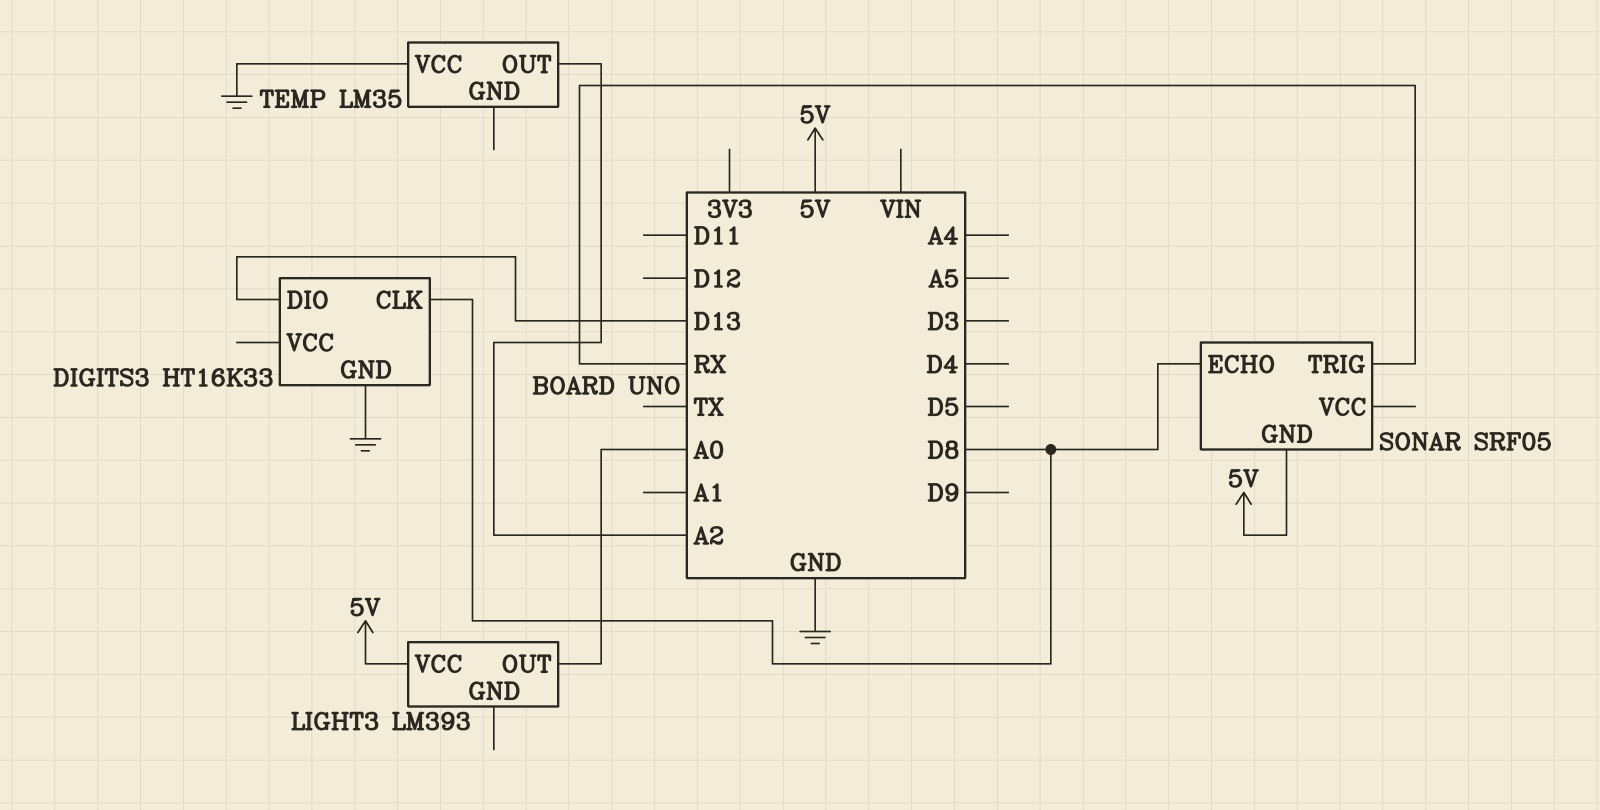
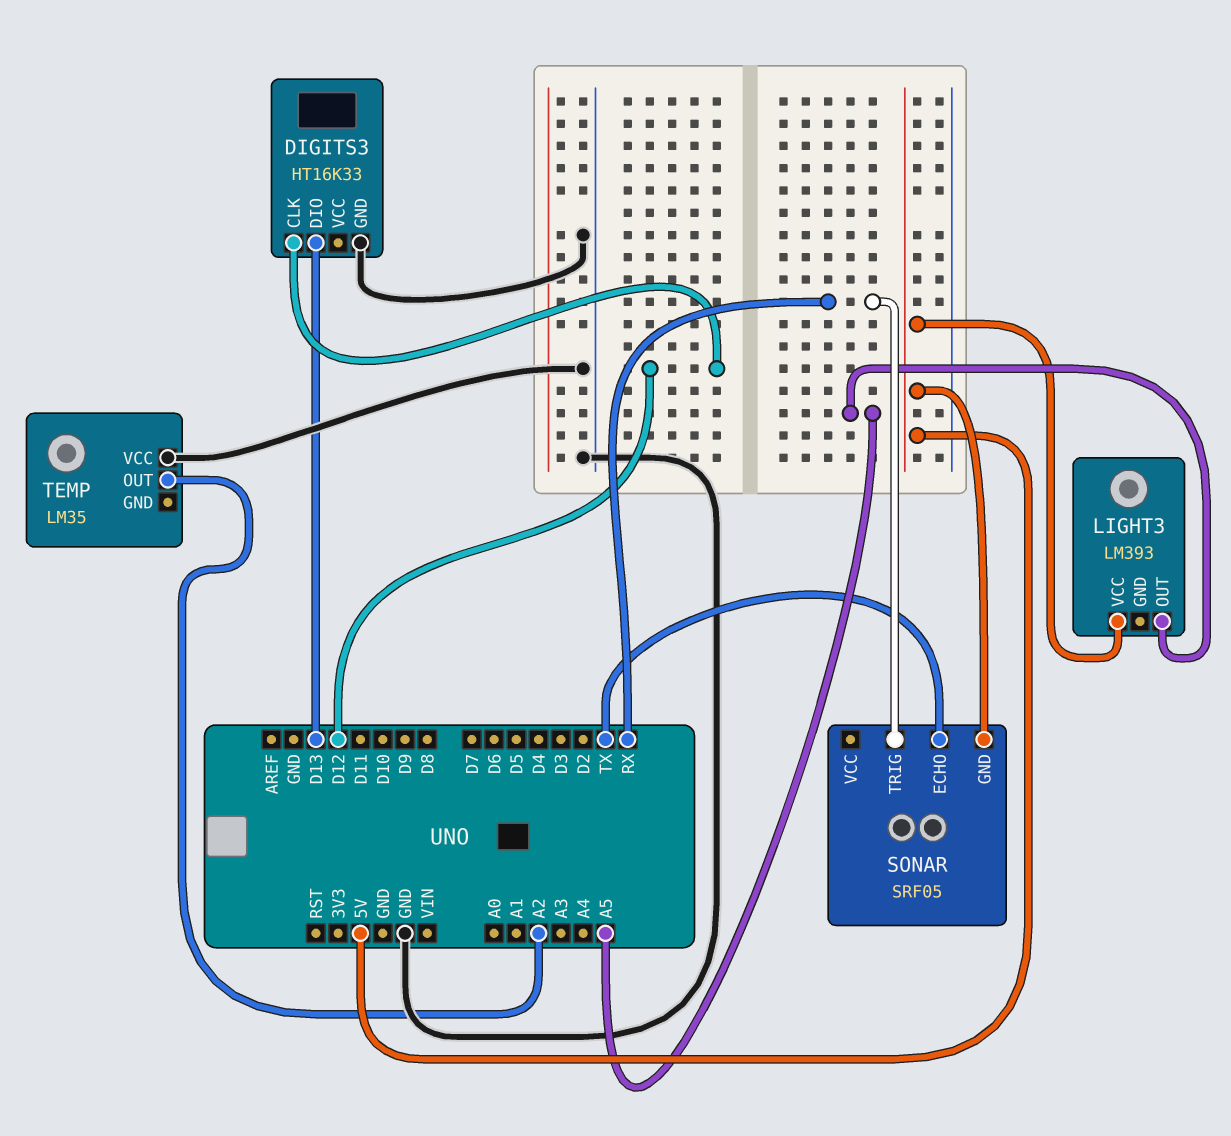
DIGITS3 pin CLK: D8 -> D12
LIGHT3 pin OUT: A0 -> A5
SONAR pin ECHO: D8 -> TX

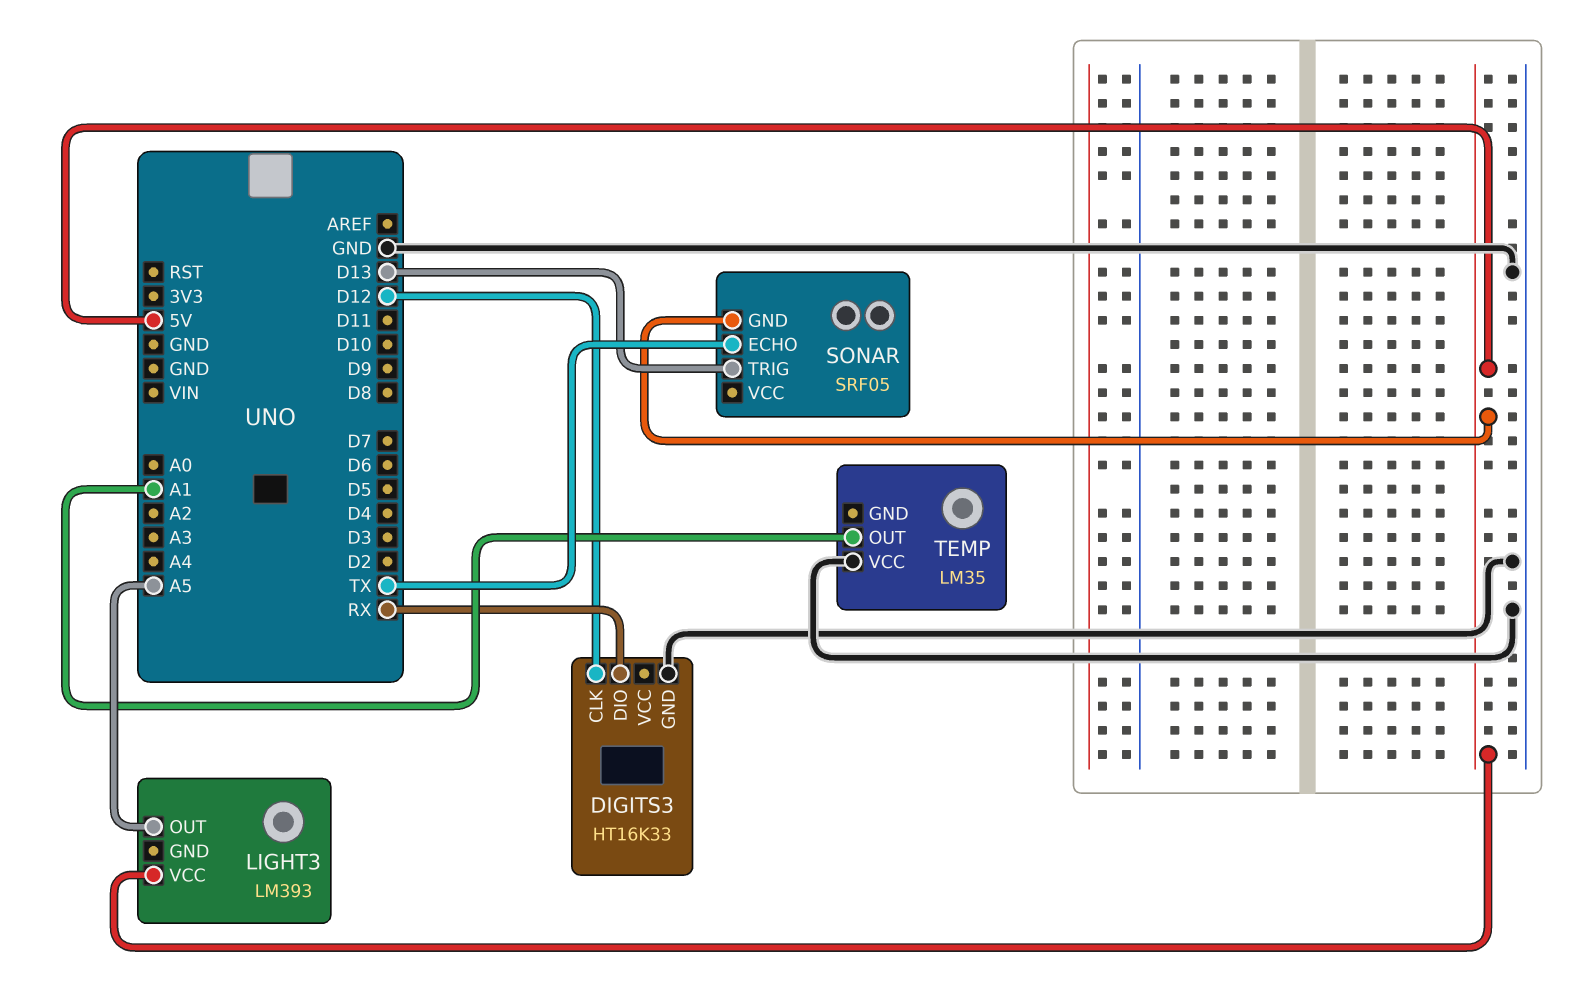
DIGITS3 pin DIO: D13 -> RX
SONAR pin TRIG: RX -> D13
TEMP pin OUT: A2 -> A1

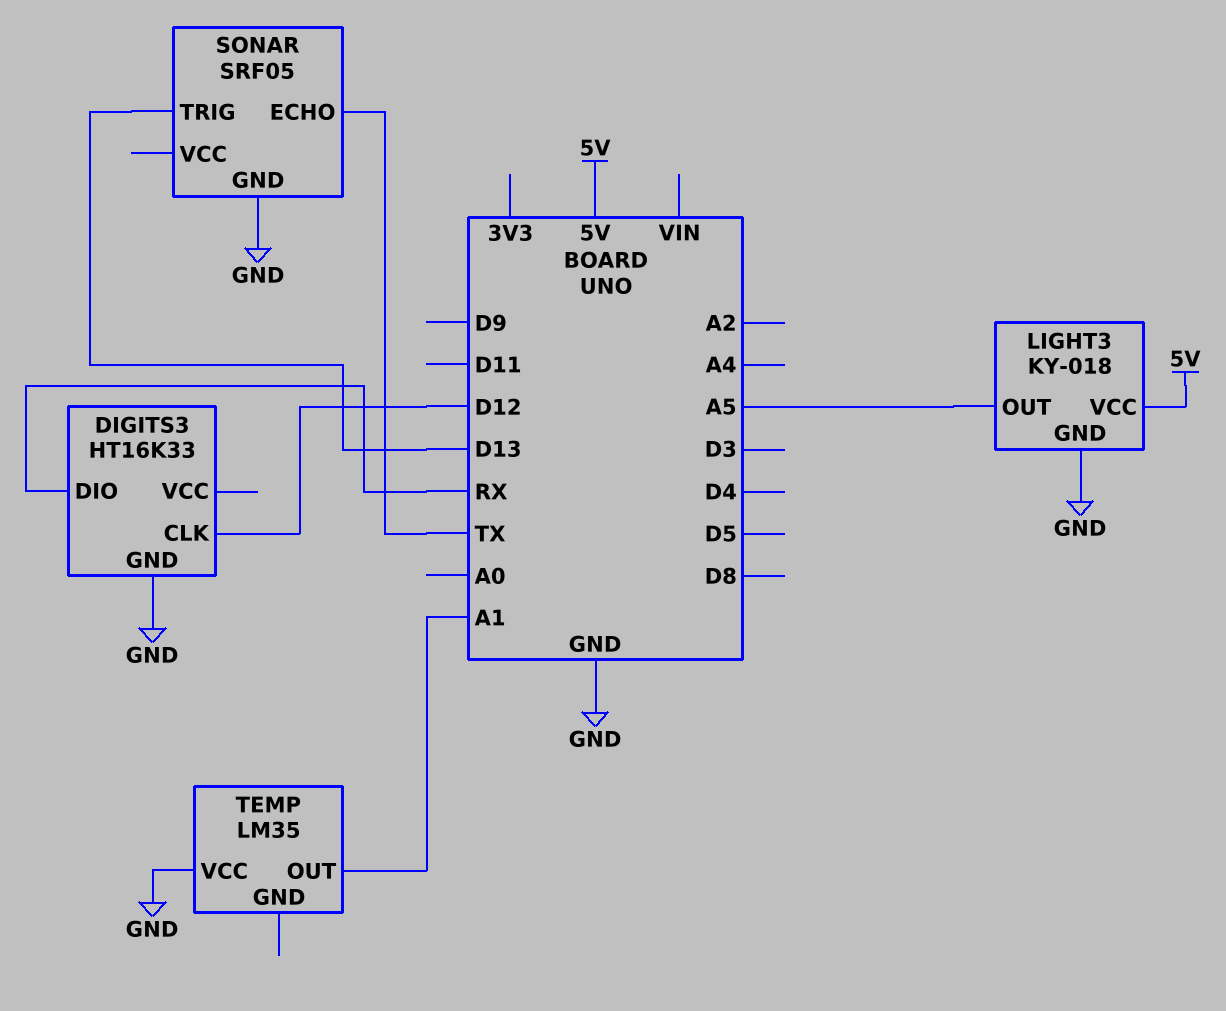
LIGHT3: LM393 -> KY-018
LIGHT3 pin GND: none -> GND
SONAR pin GND: 5V -> GND

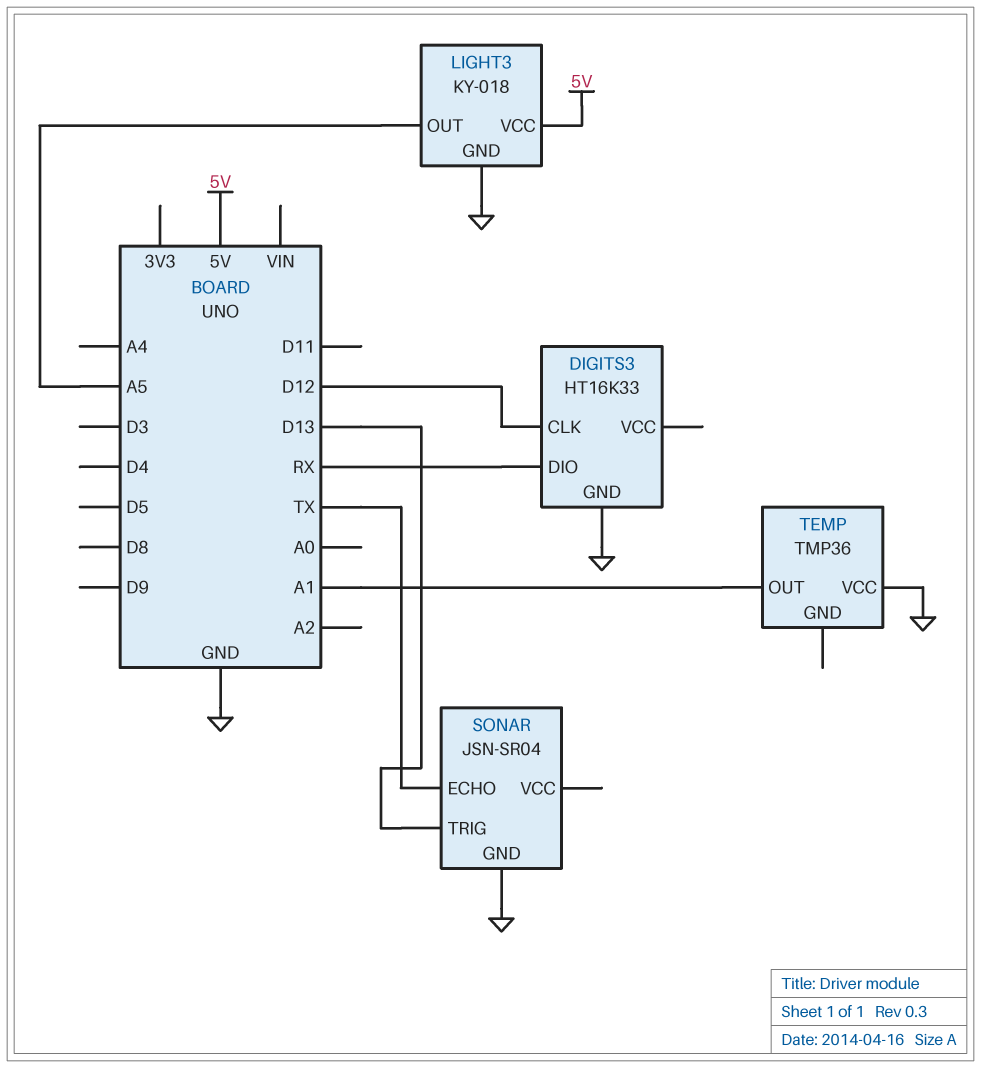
SONAR: SRF05 -> JSN-SR04
TEMP: LM35 -> TMP36

